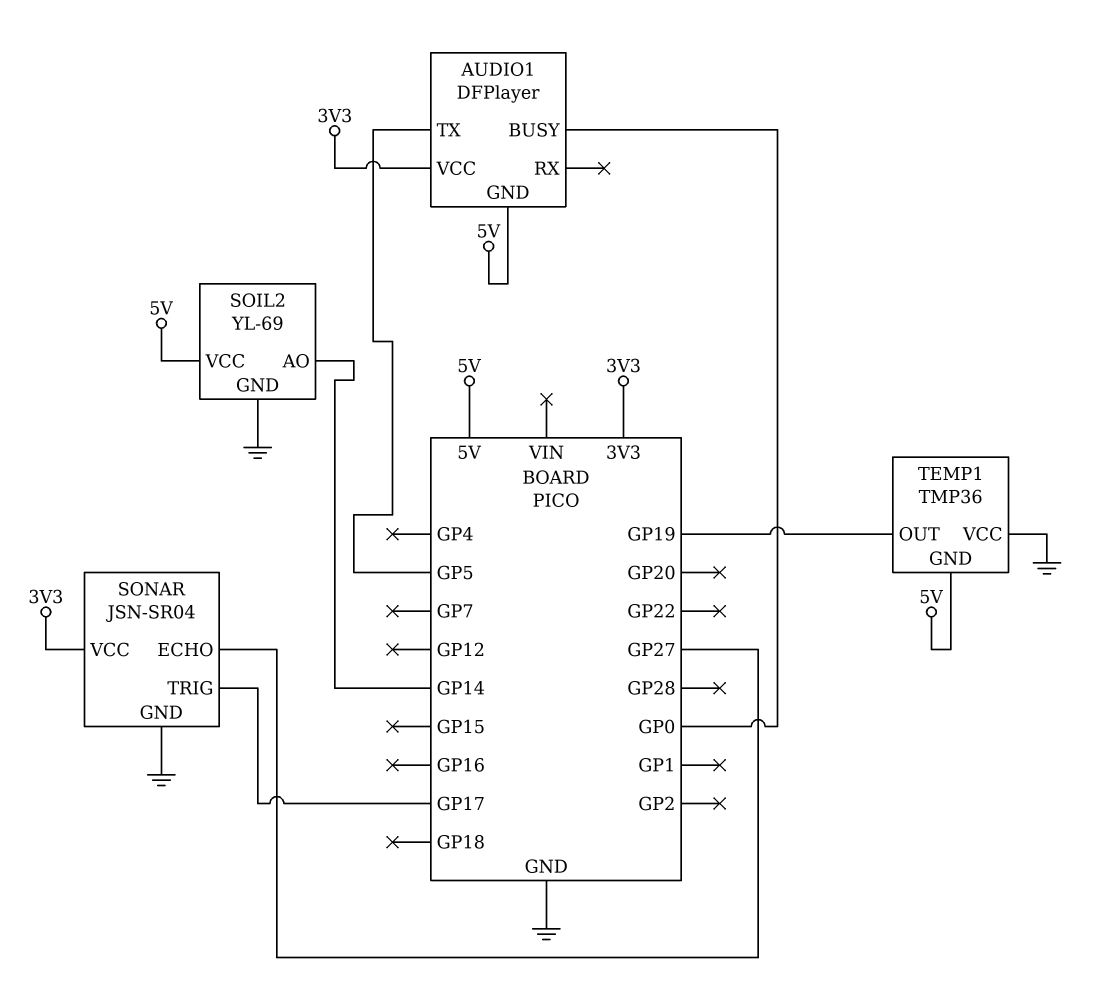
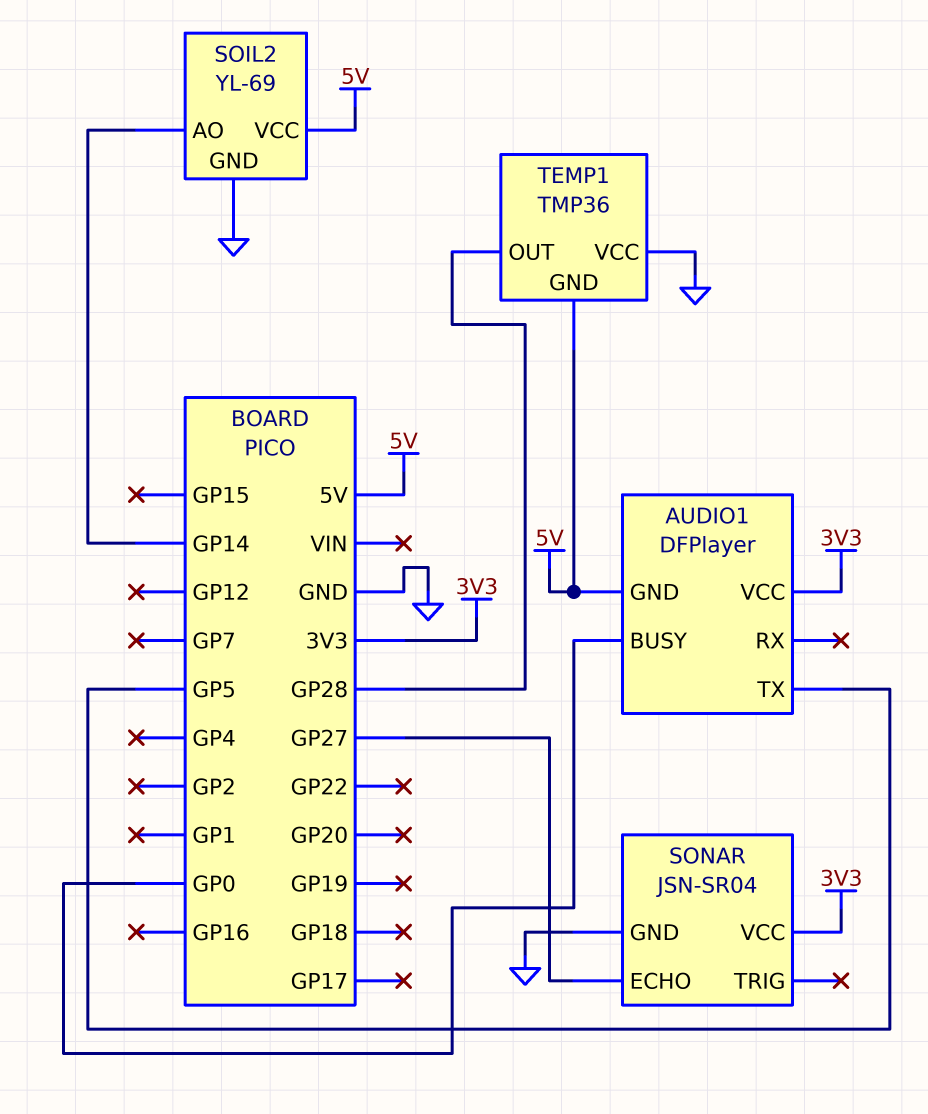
SONAR pin TRIG: GP17 -> none
TEMP1 pin OUT: GP19 -> GP28

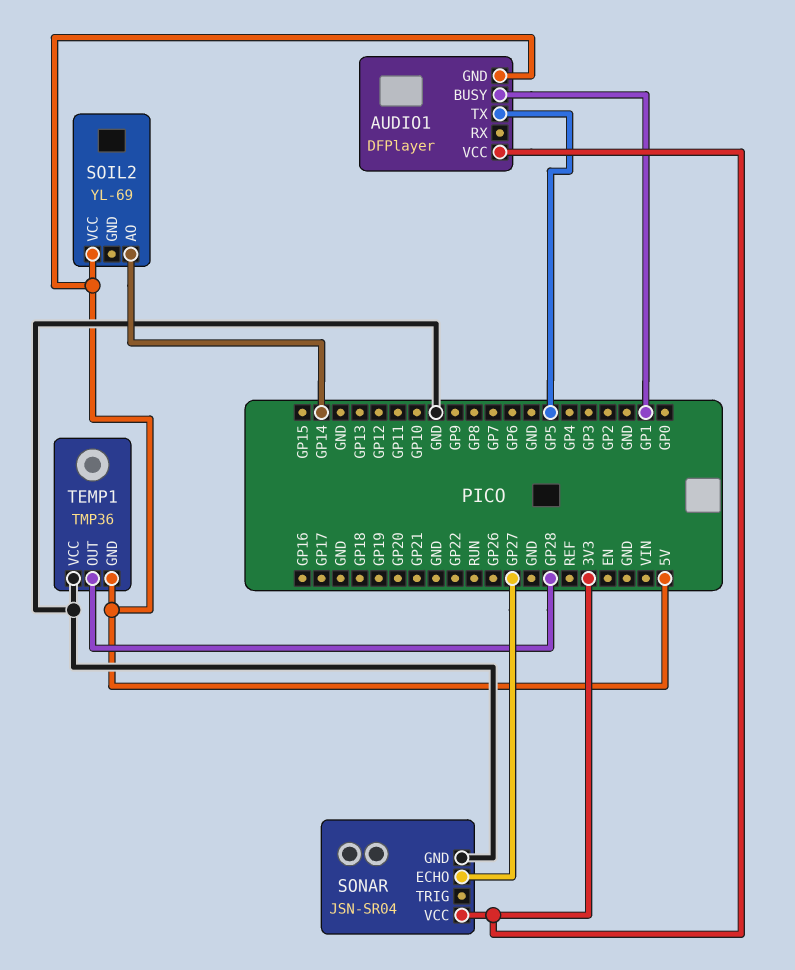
AUDIO1 pin BUSY: GP0 -> GP1
SOIL2 pin GND: GND -> none

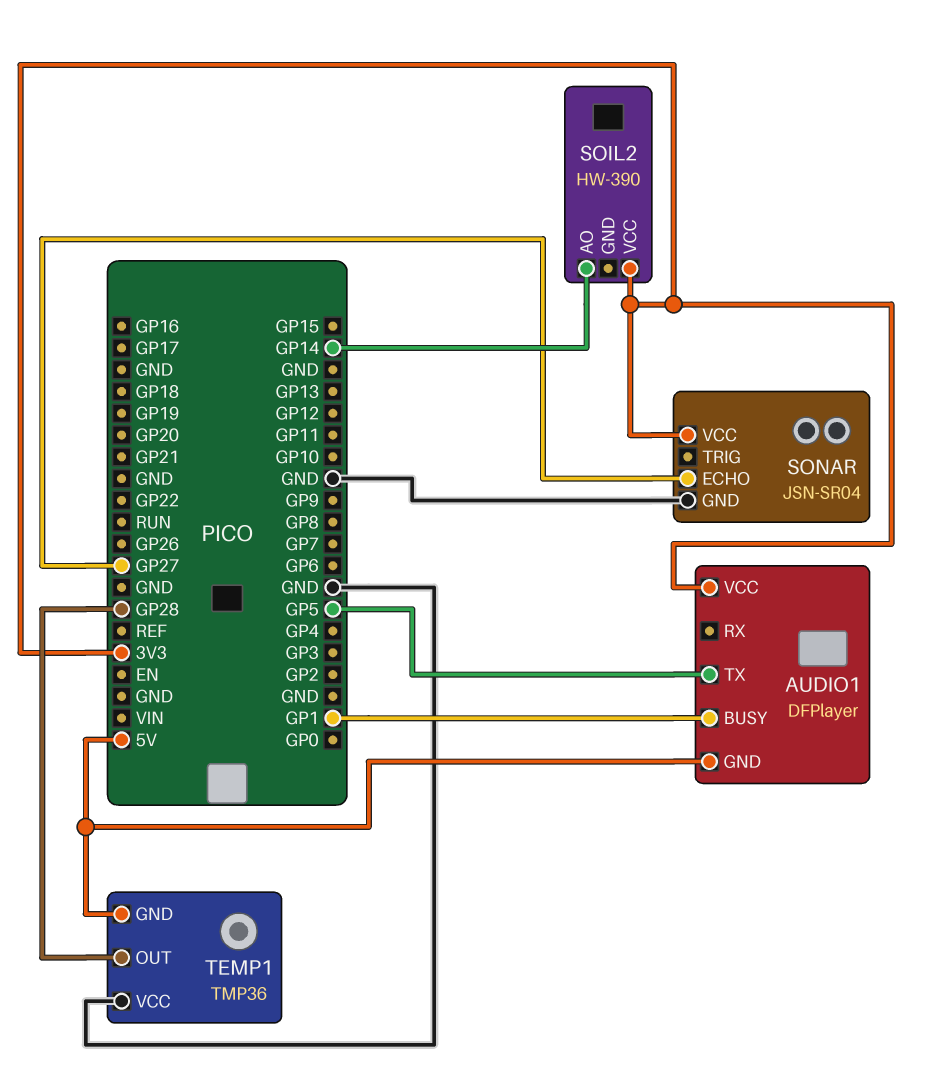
SOIL2: YL-69 -> HW-390
SOIL2 pin VCC: 5V -> 3V3

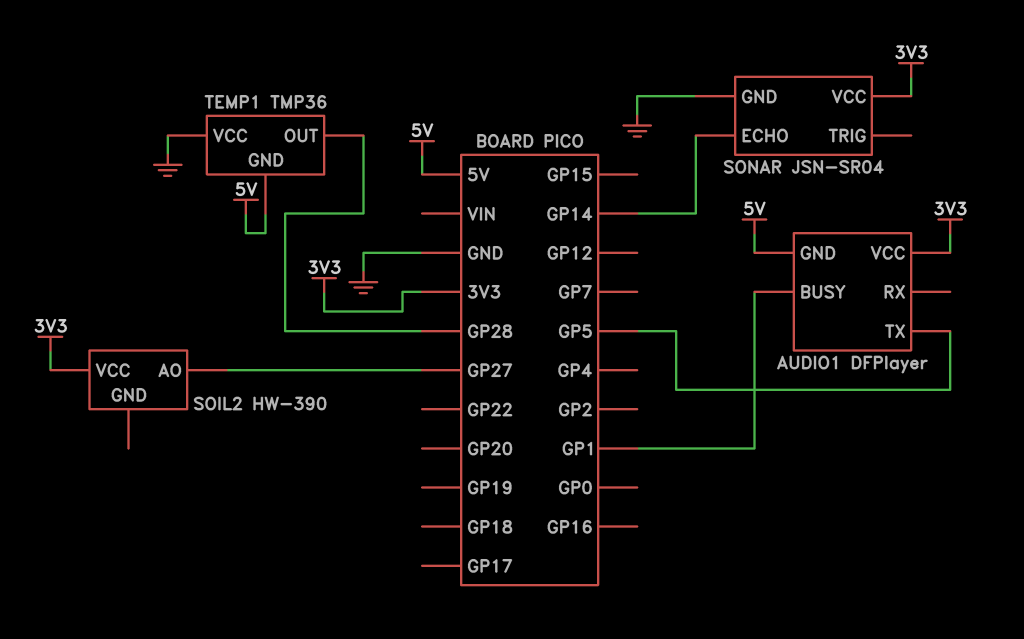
SOIL2 pin AO: GP14 -> GP27
SONAR pin ECHO: GP27 -> GP14

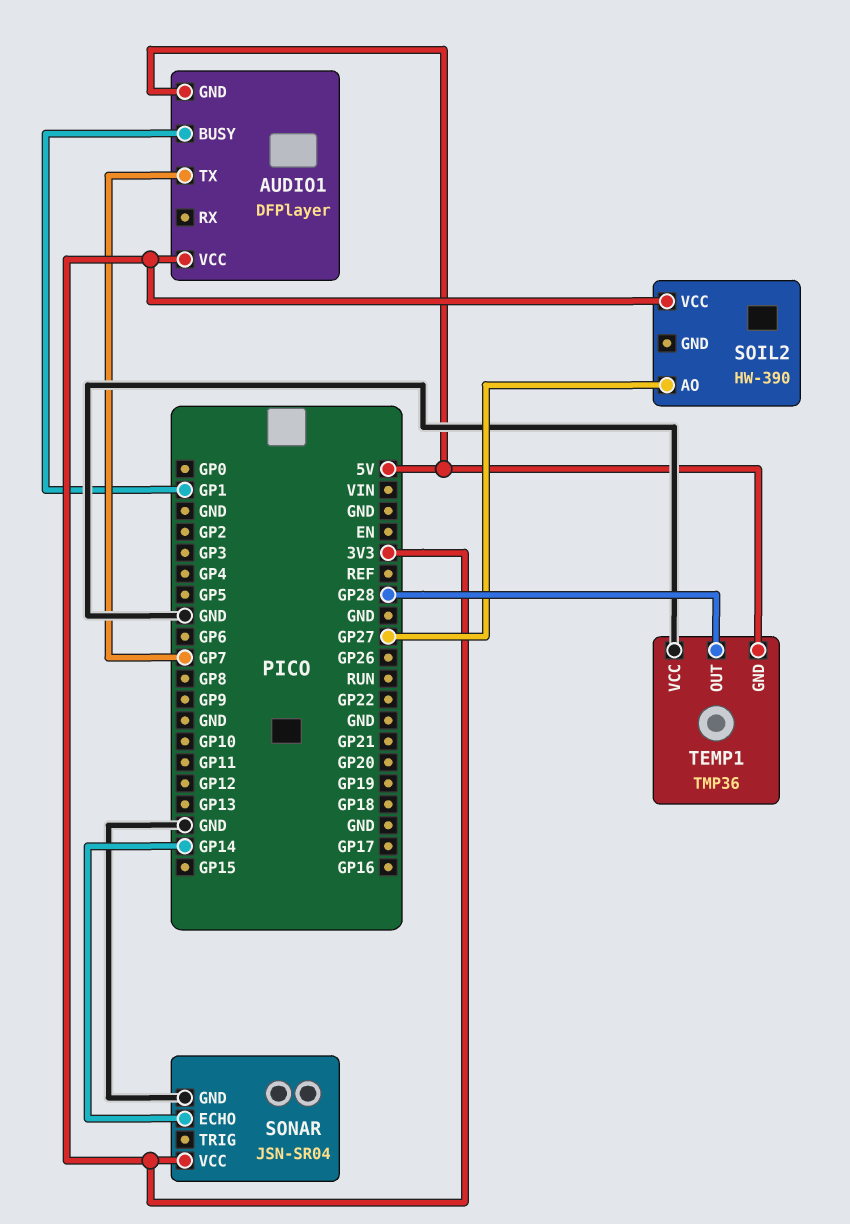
AUDIO1 pin TX: GP5 -> GP7

